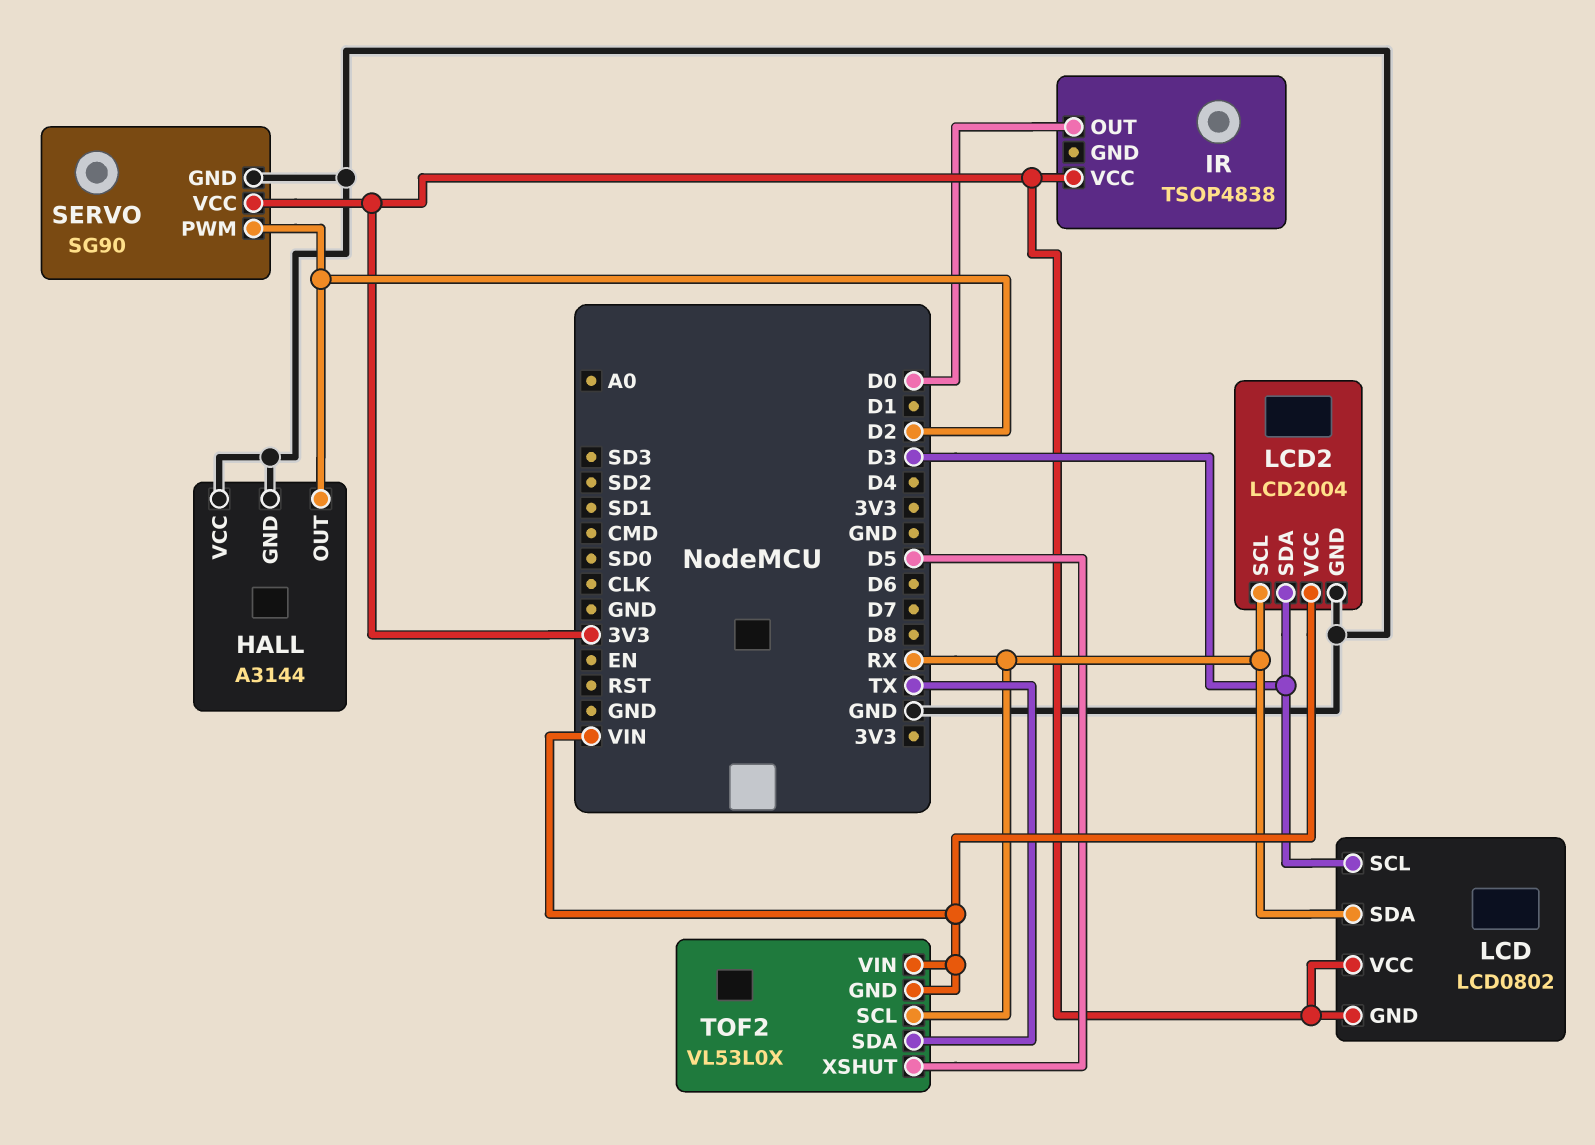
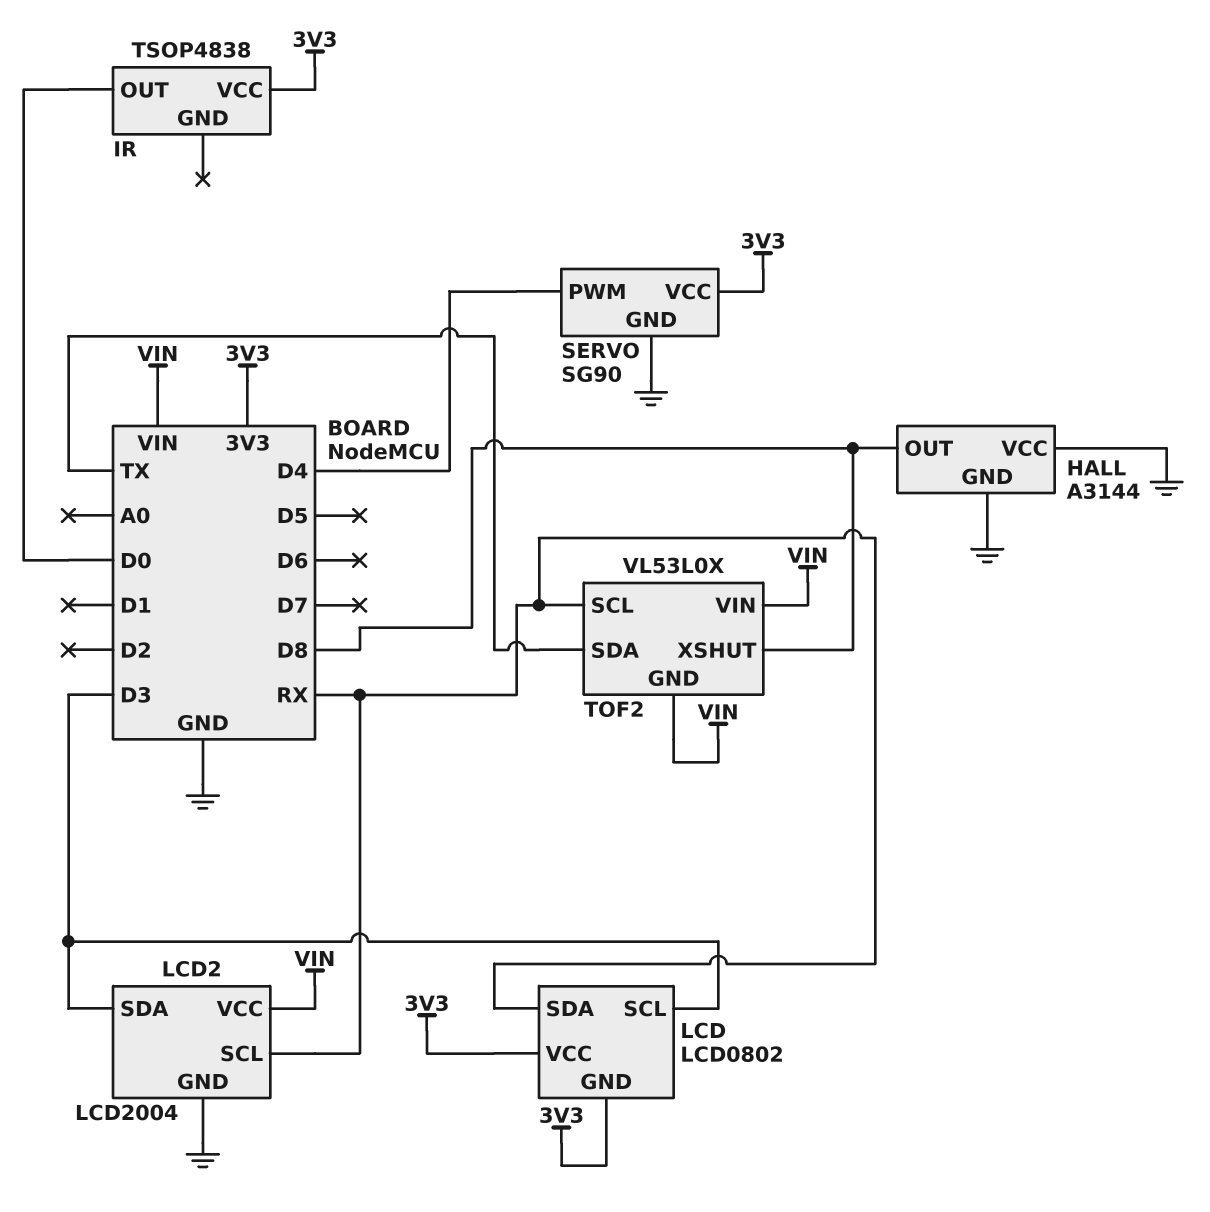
HALL pin OUT: D2 -> D8
SERVO pin PWM: D2 -> D4
TOF2 pin XSHUT: D5 -> D8

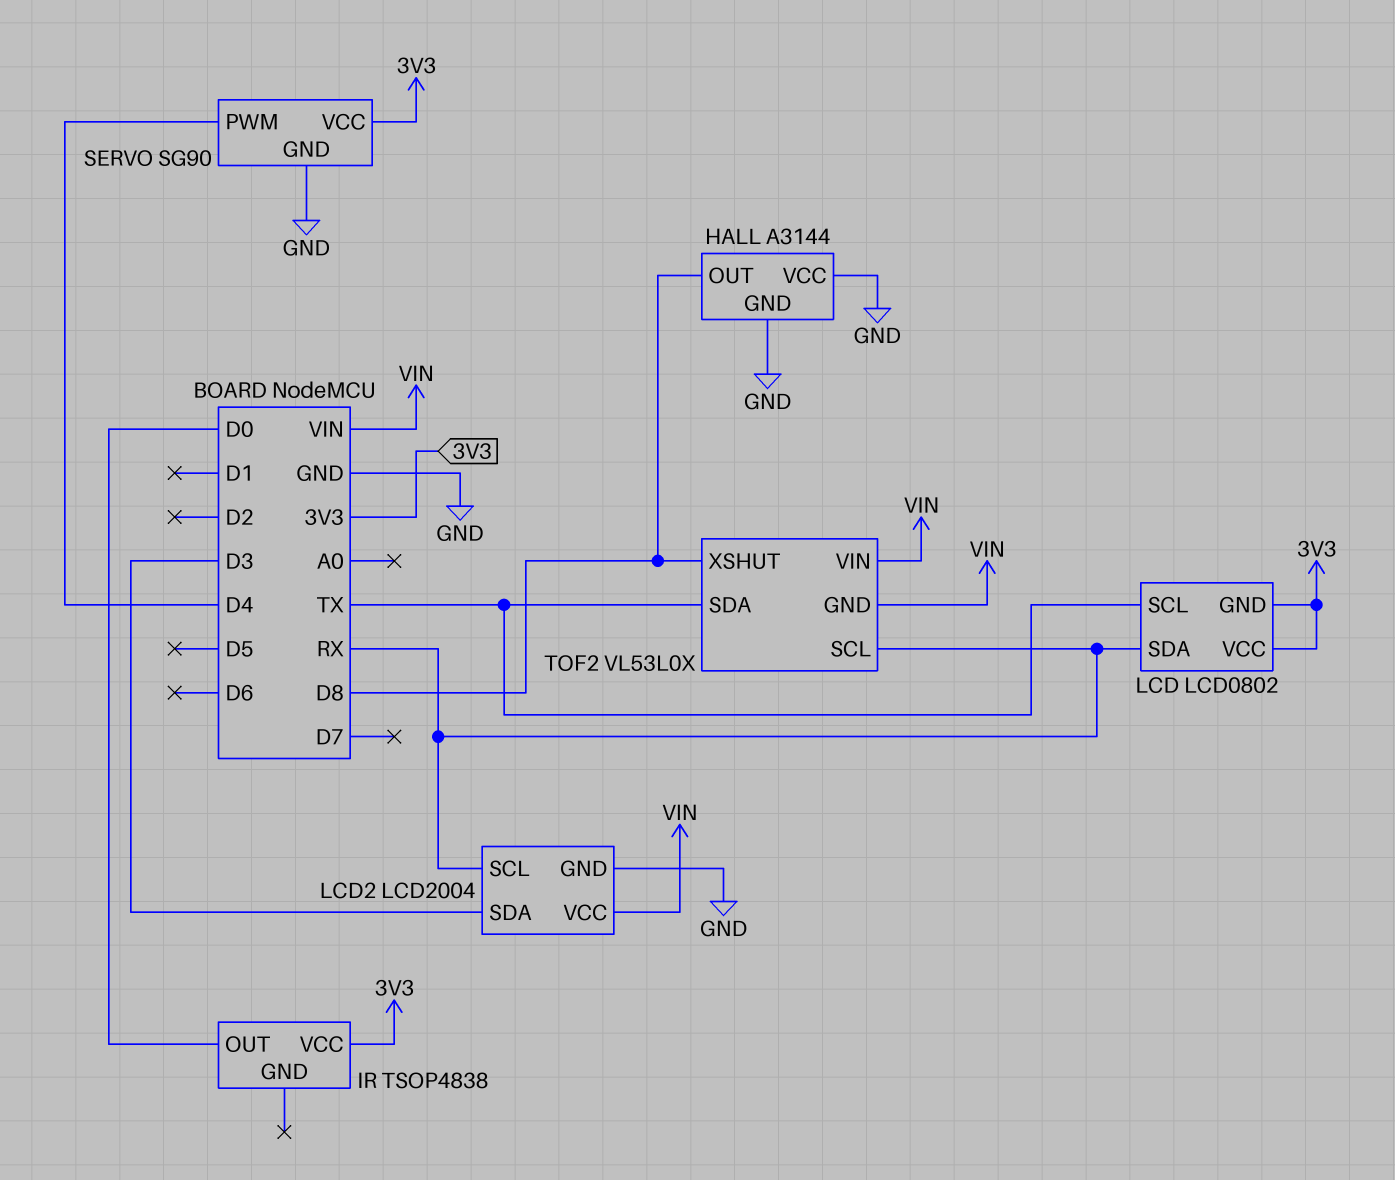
LCD pin SCL: D3 -> TX

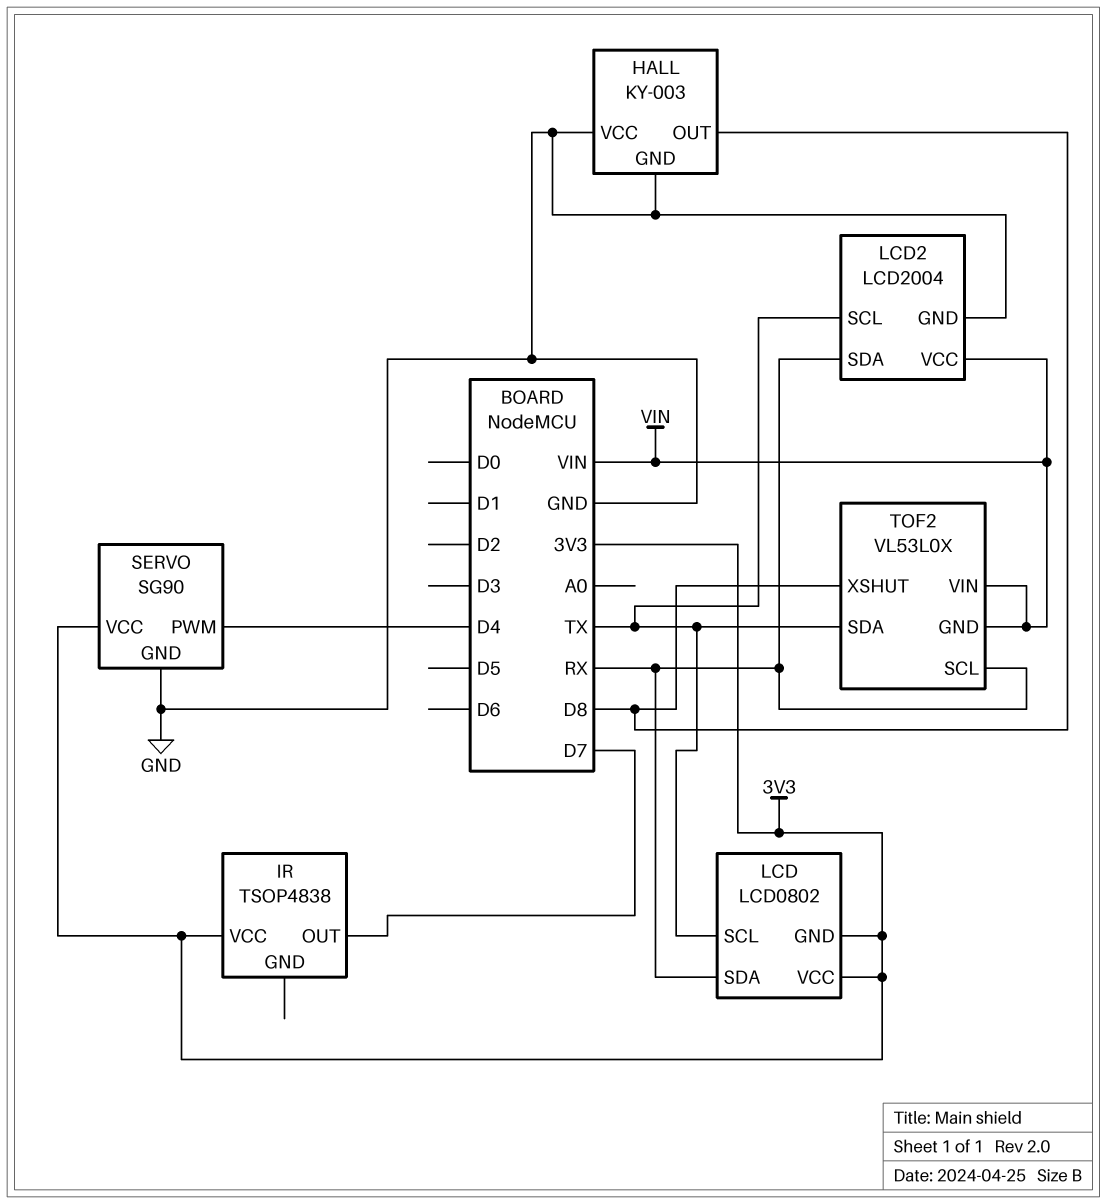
HALL: A3144 -> KY-003
IR pin OUT: D0 -> D7
LCD2 pin SCL: RX -> TX
LCD2 pin SDA: D3 -> RX

